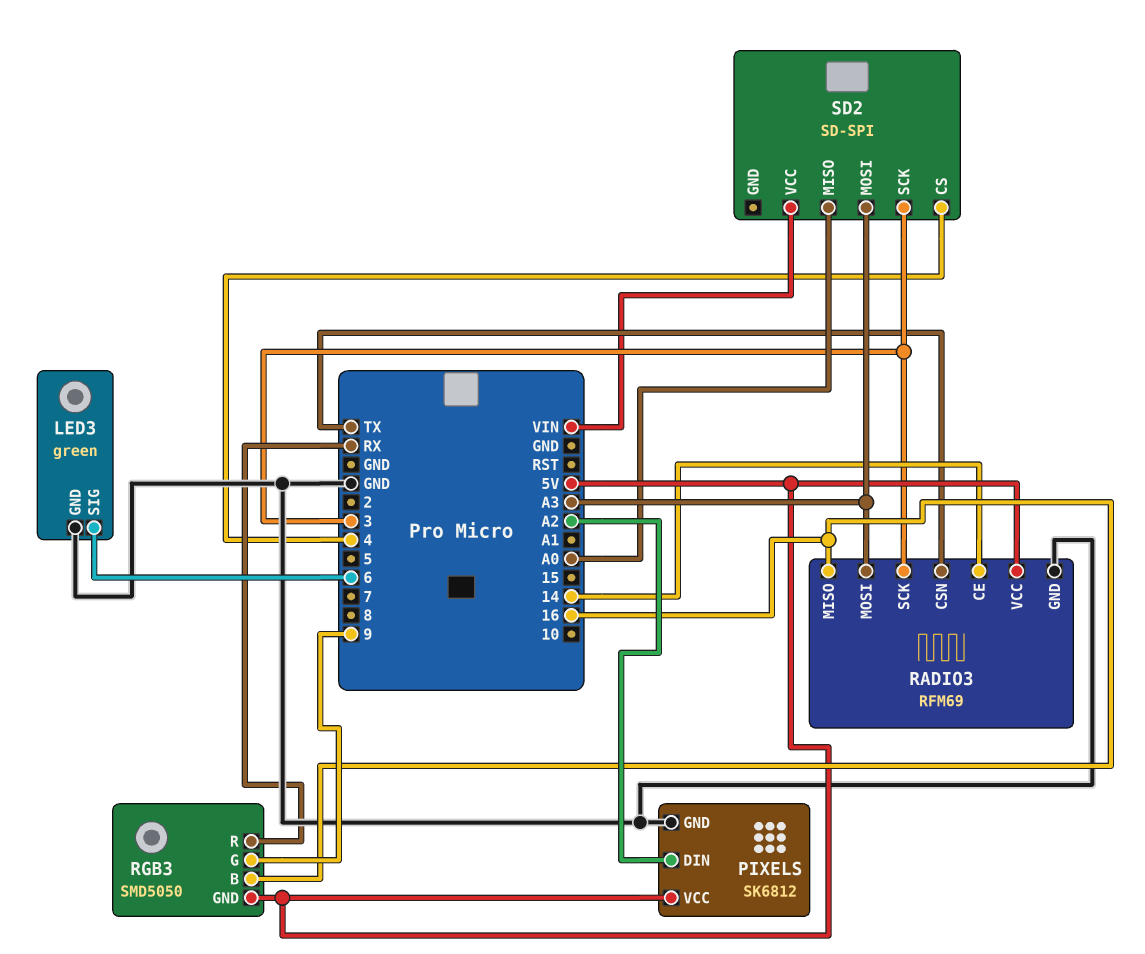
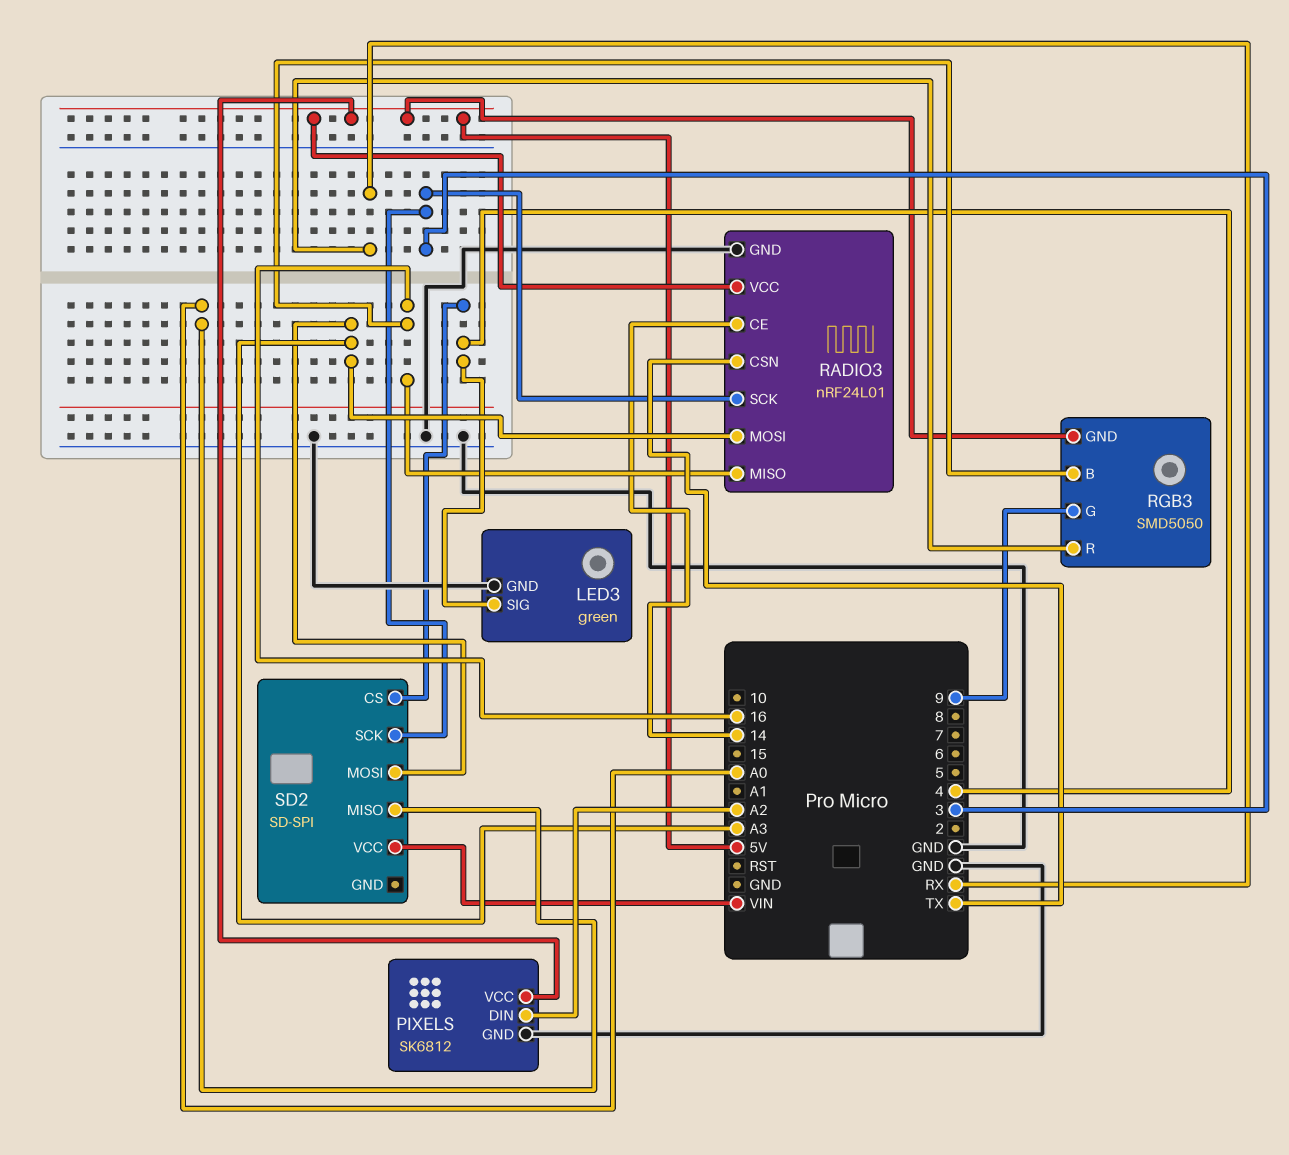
LED3 pin SIG: 6 -> 4
RADIO3: RFM69 -> nRF24L01

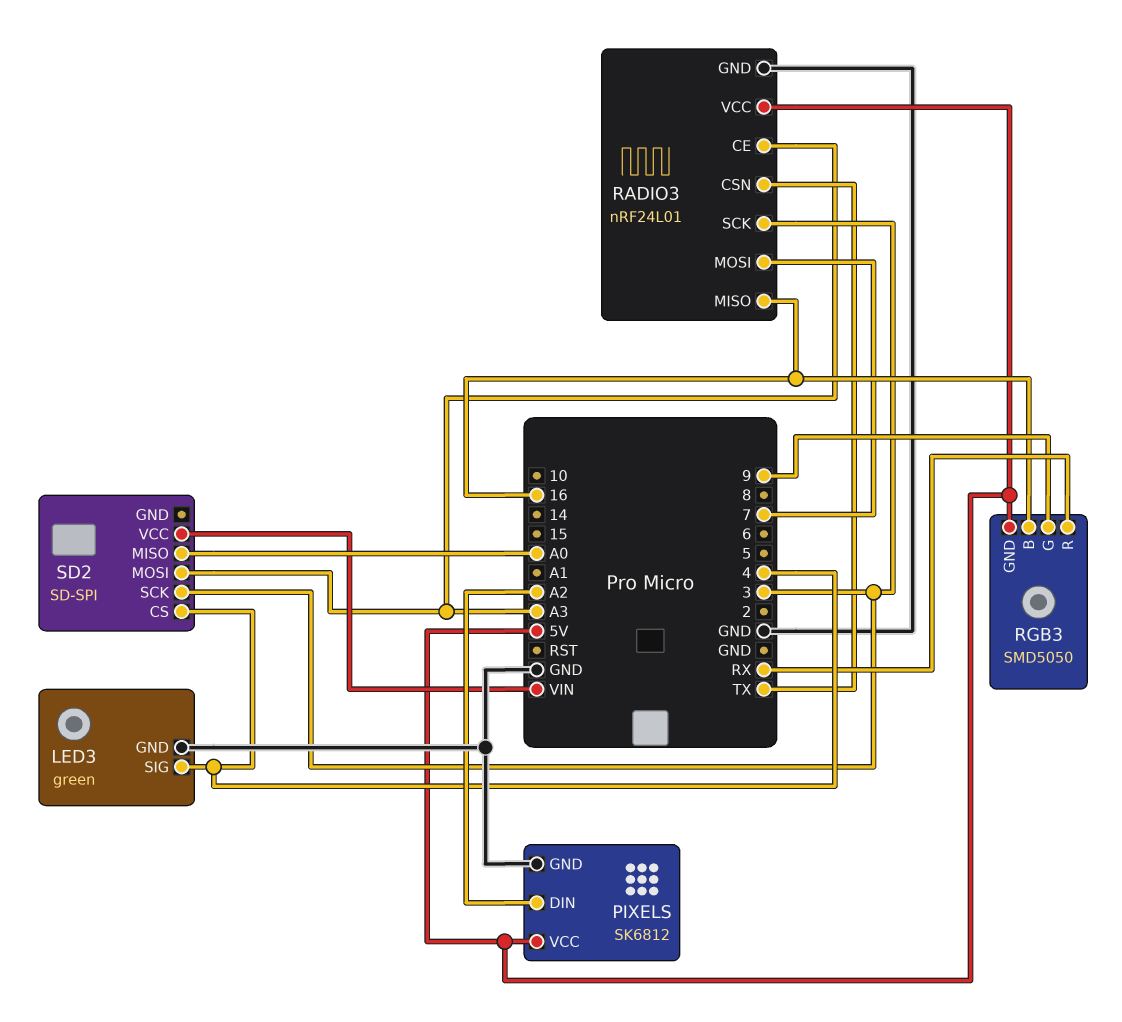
RADIO3 pin CE: 14 -> A3
RADIO3 pin MOSI: A3 -> 7

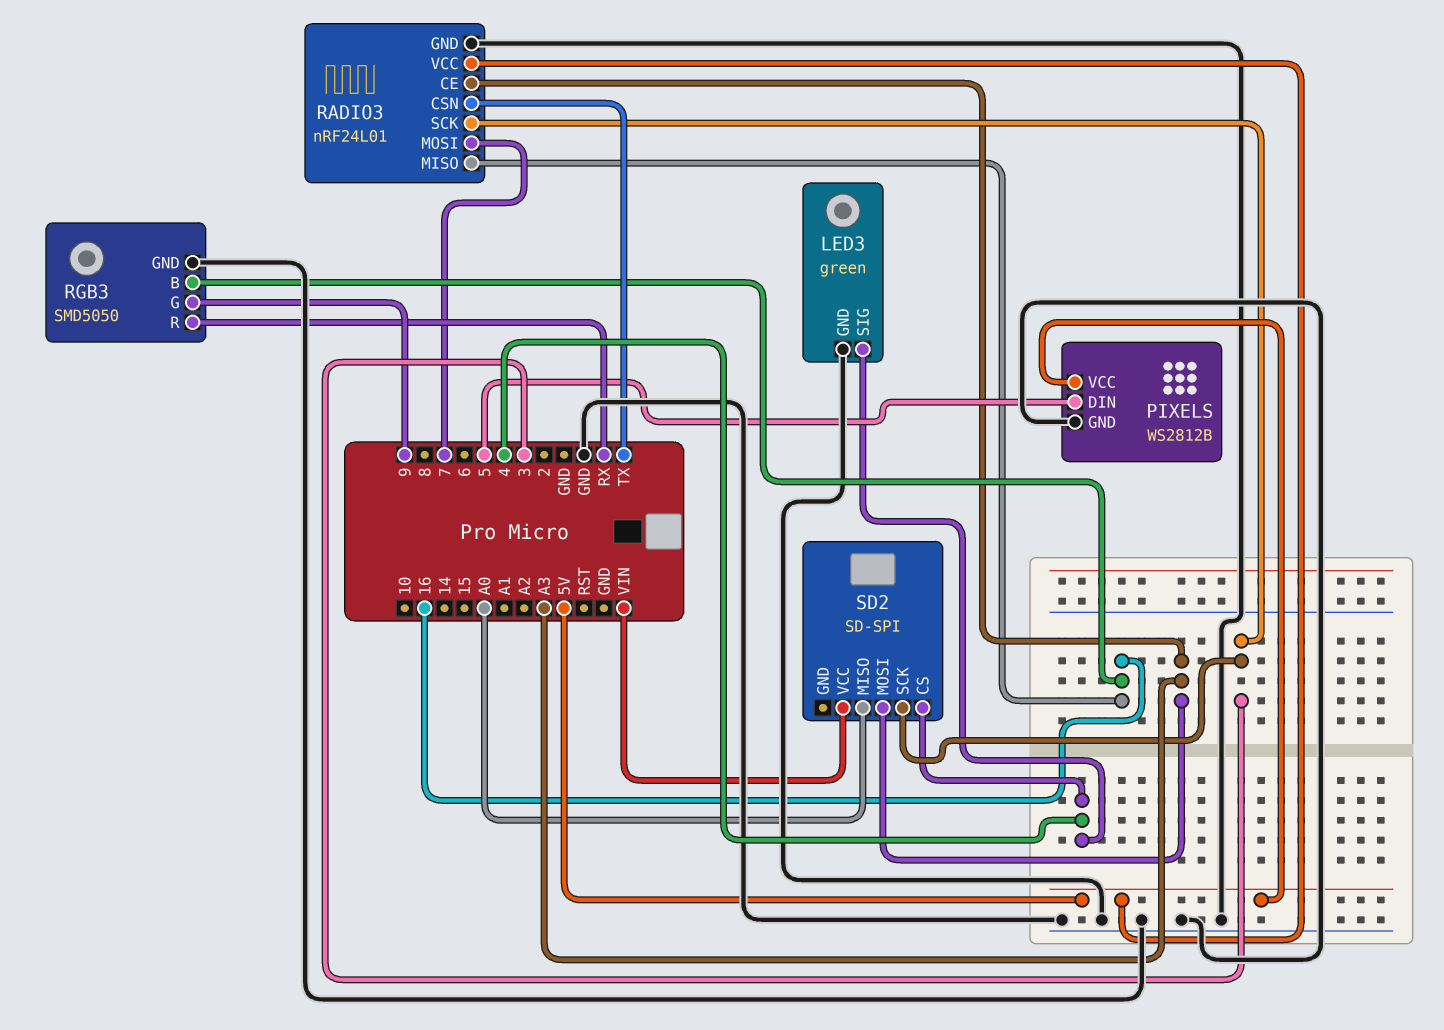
PIXELS: SK6812 -> WS2812B
PIXELS pin DIN: A2 -> 5
RGB3 pin GND: 5V -> GND

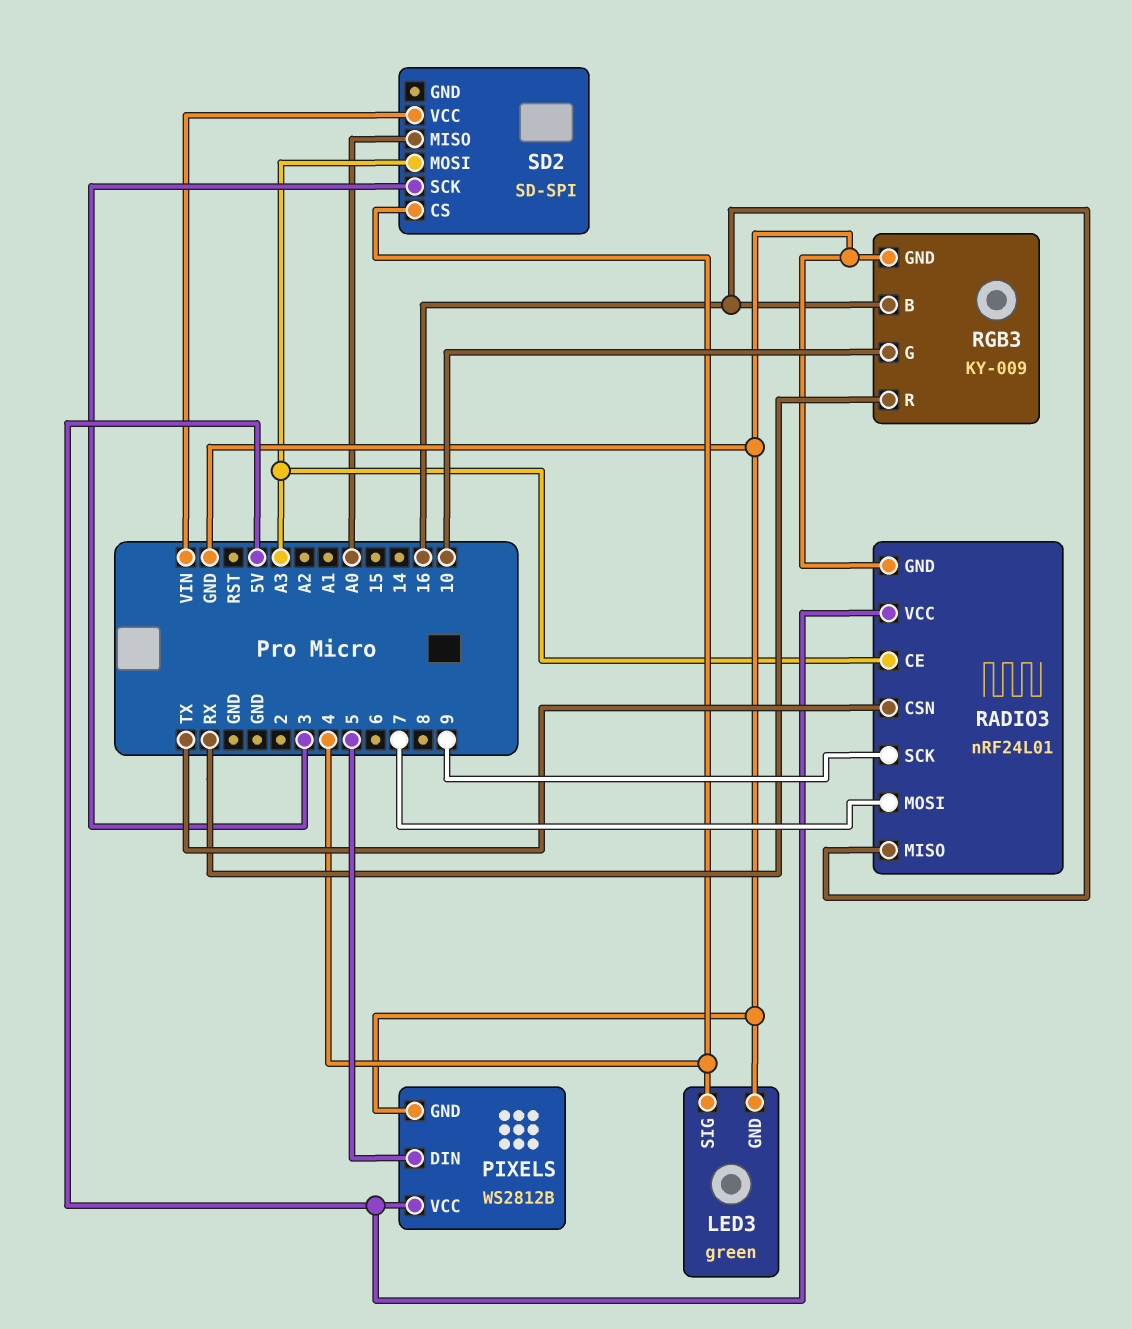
RADIO3 pin SCK: 3 -> 9
RGB3: SMD5050 -> KY-009
RGB3 pin G: 9 -> 10

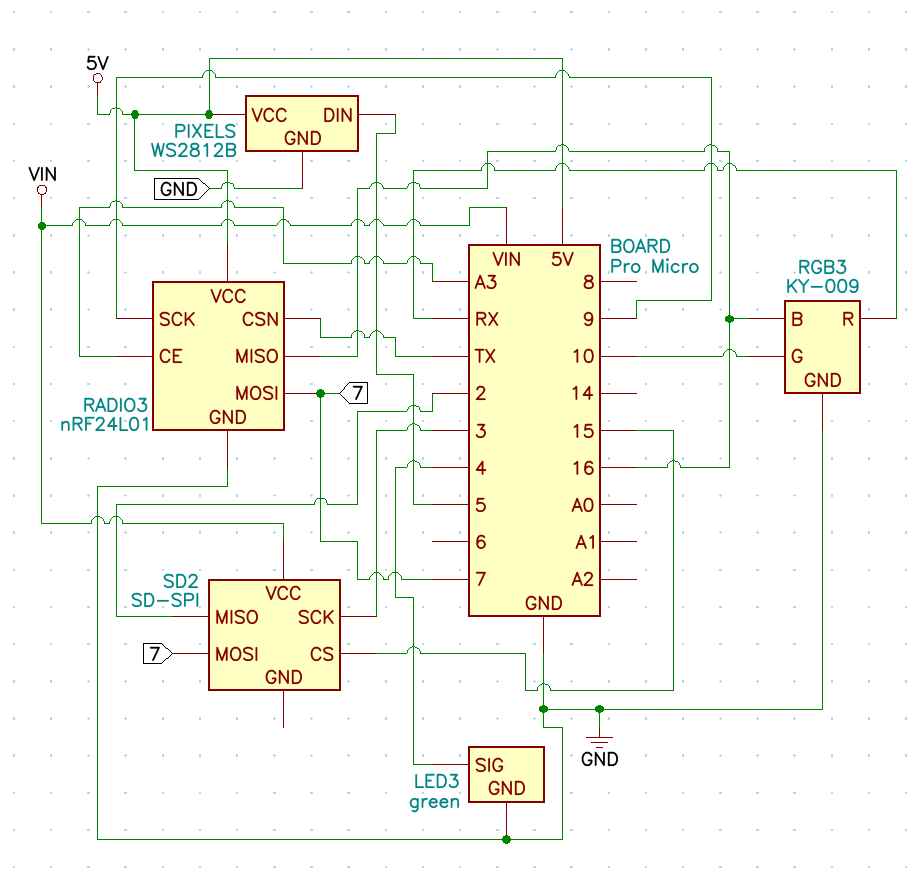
SD2 pin CS: 4 -> 15
SD2 pin MISO: A0 -> 2
SD2 pin MOSI: A3 -> 7

